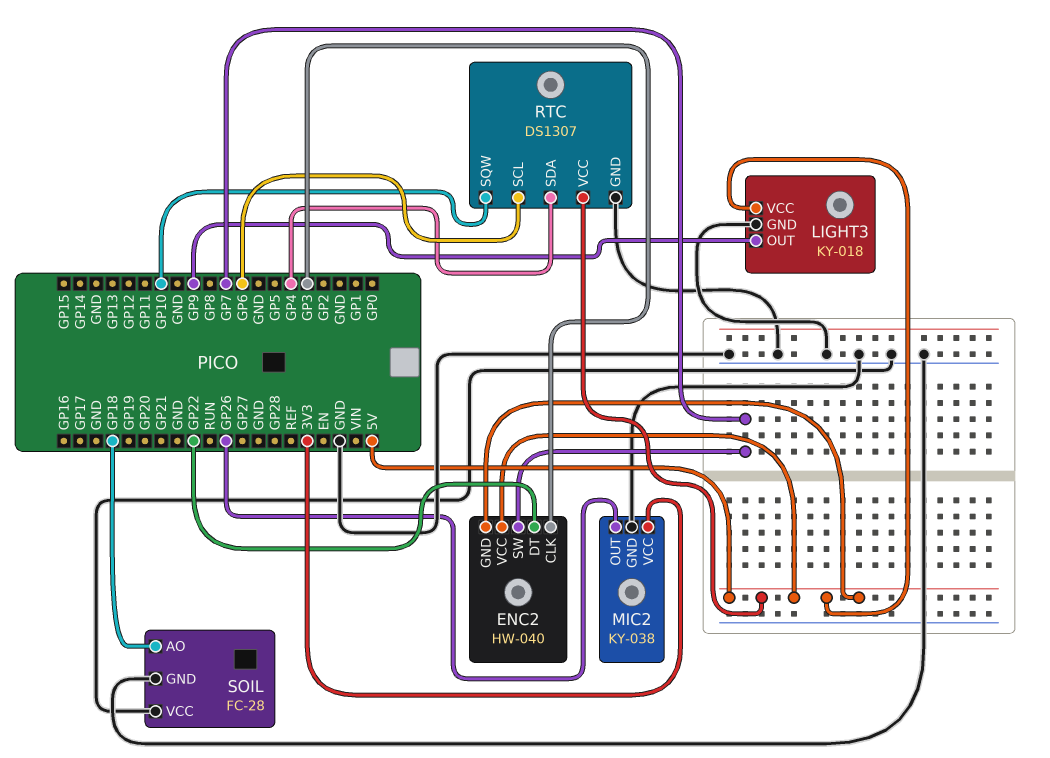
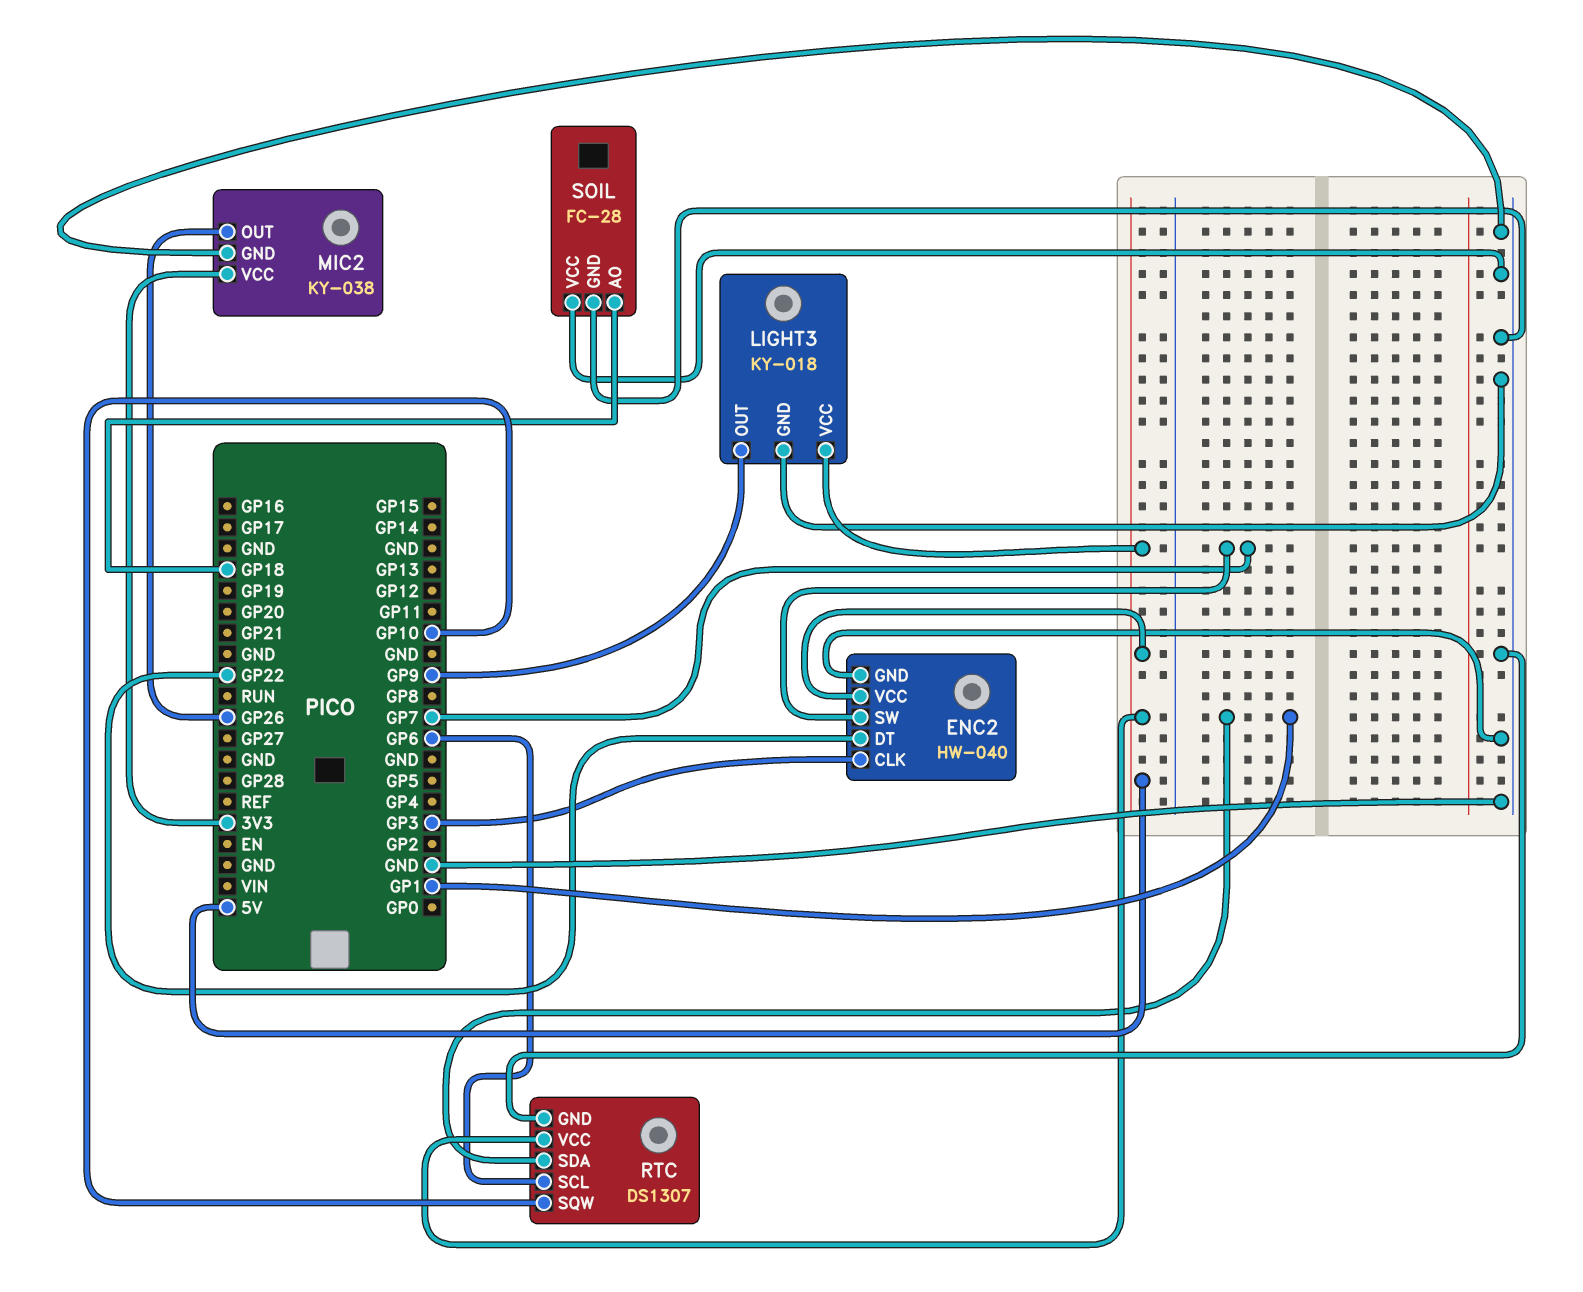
ENC2 pin GND: 5V -> GND
RTC pin SDA: GP4 -> GP1

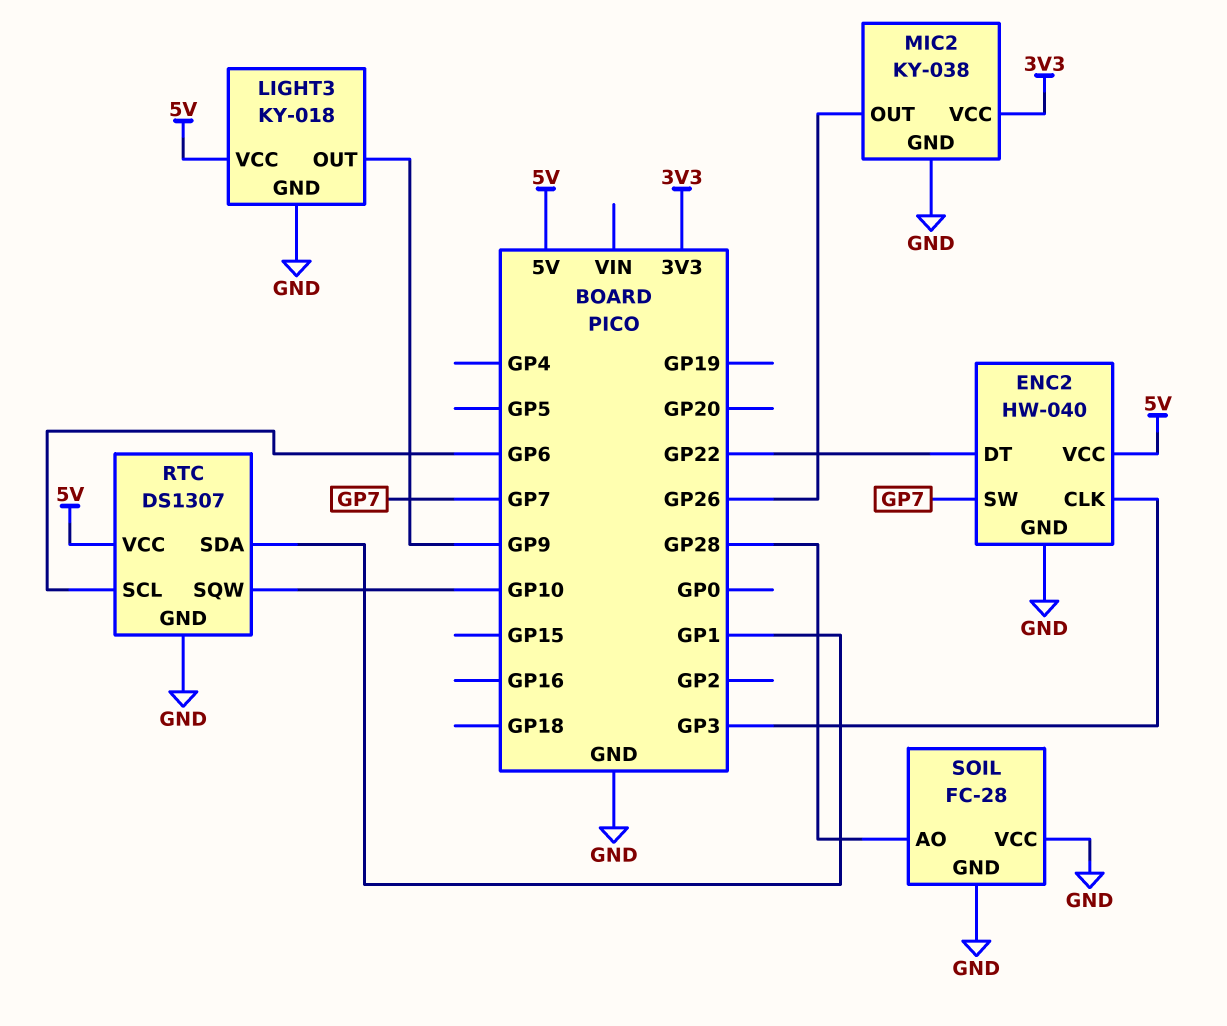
SOIL pin AO: GP18 -> GP28

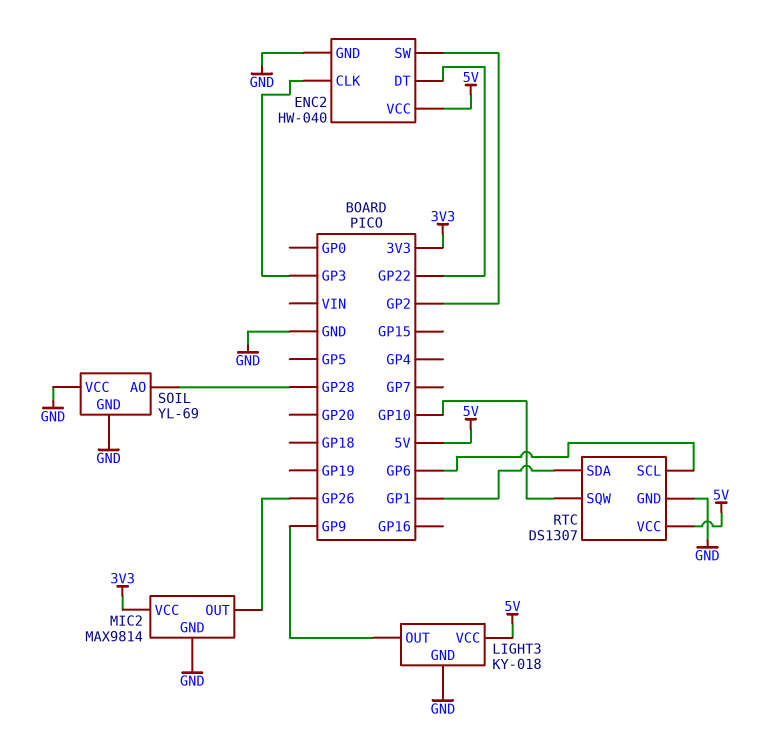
ENC2 pin SW: GP7 -> GP2
MIC2: KY-038 -> MAX9814
SOIL: FC-28 -> YL-69

